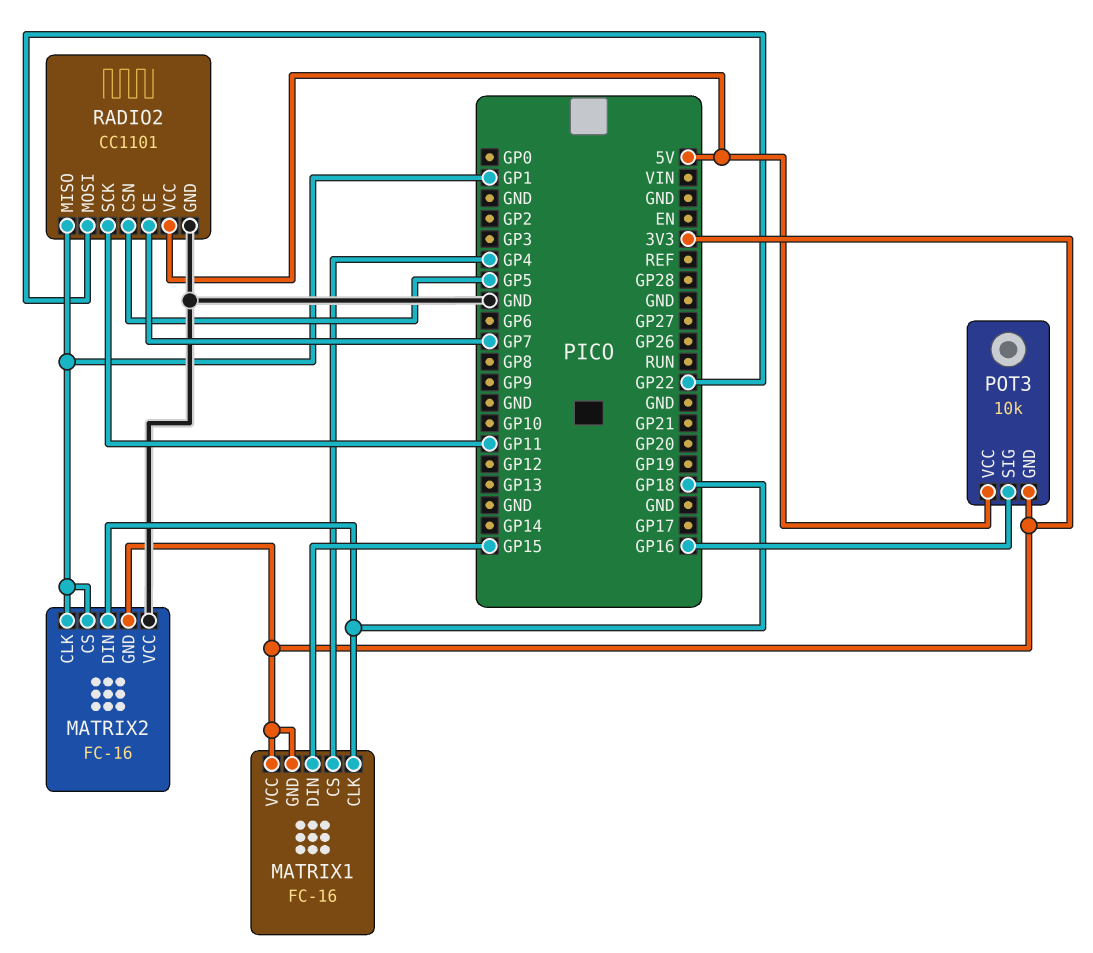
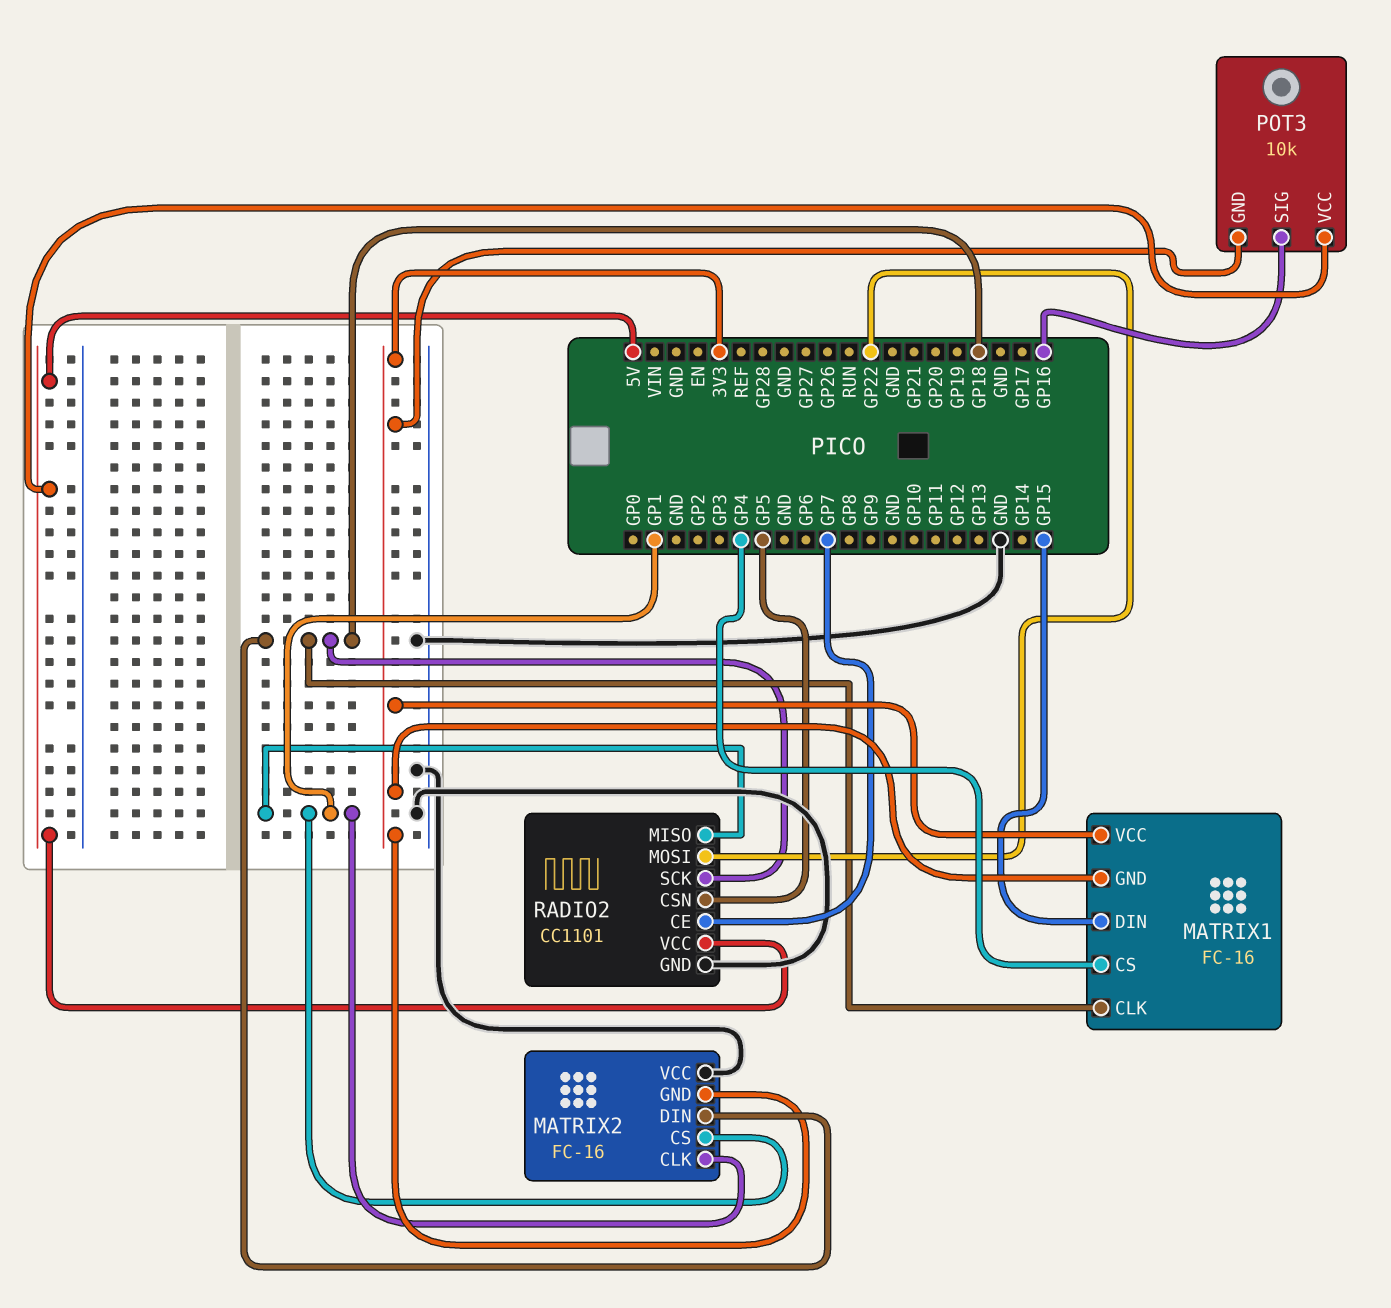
RADIO2 pin SCK: GP11 -> GP18

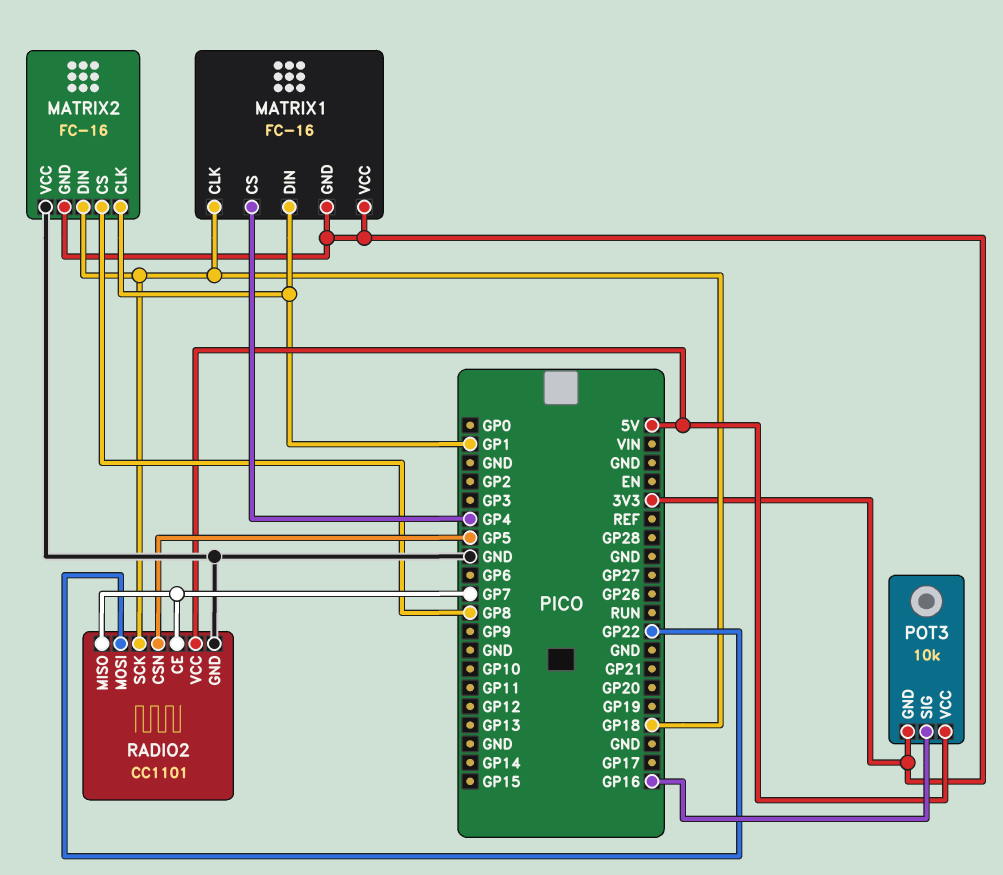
MATRIX1 pin DIN: GP15 -> GP1
MATRIX2 pin CS: GP1 -> GP8
RADIO2 pin MISO: GP1 -> GP7

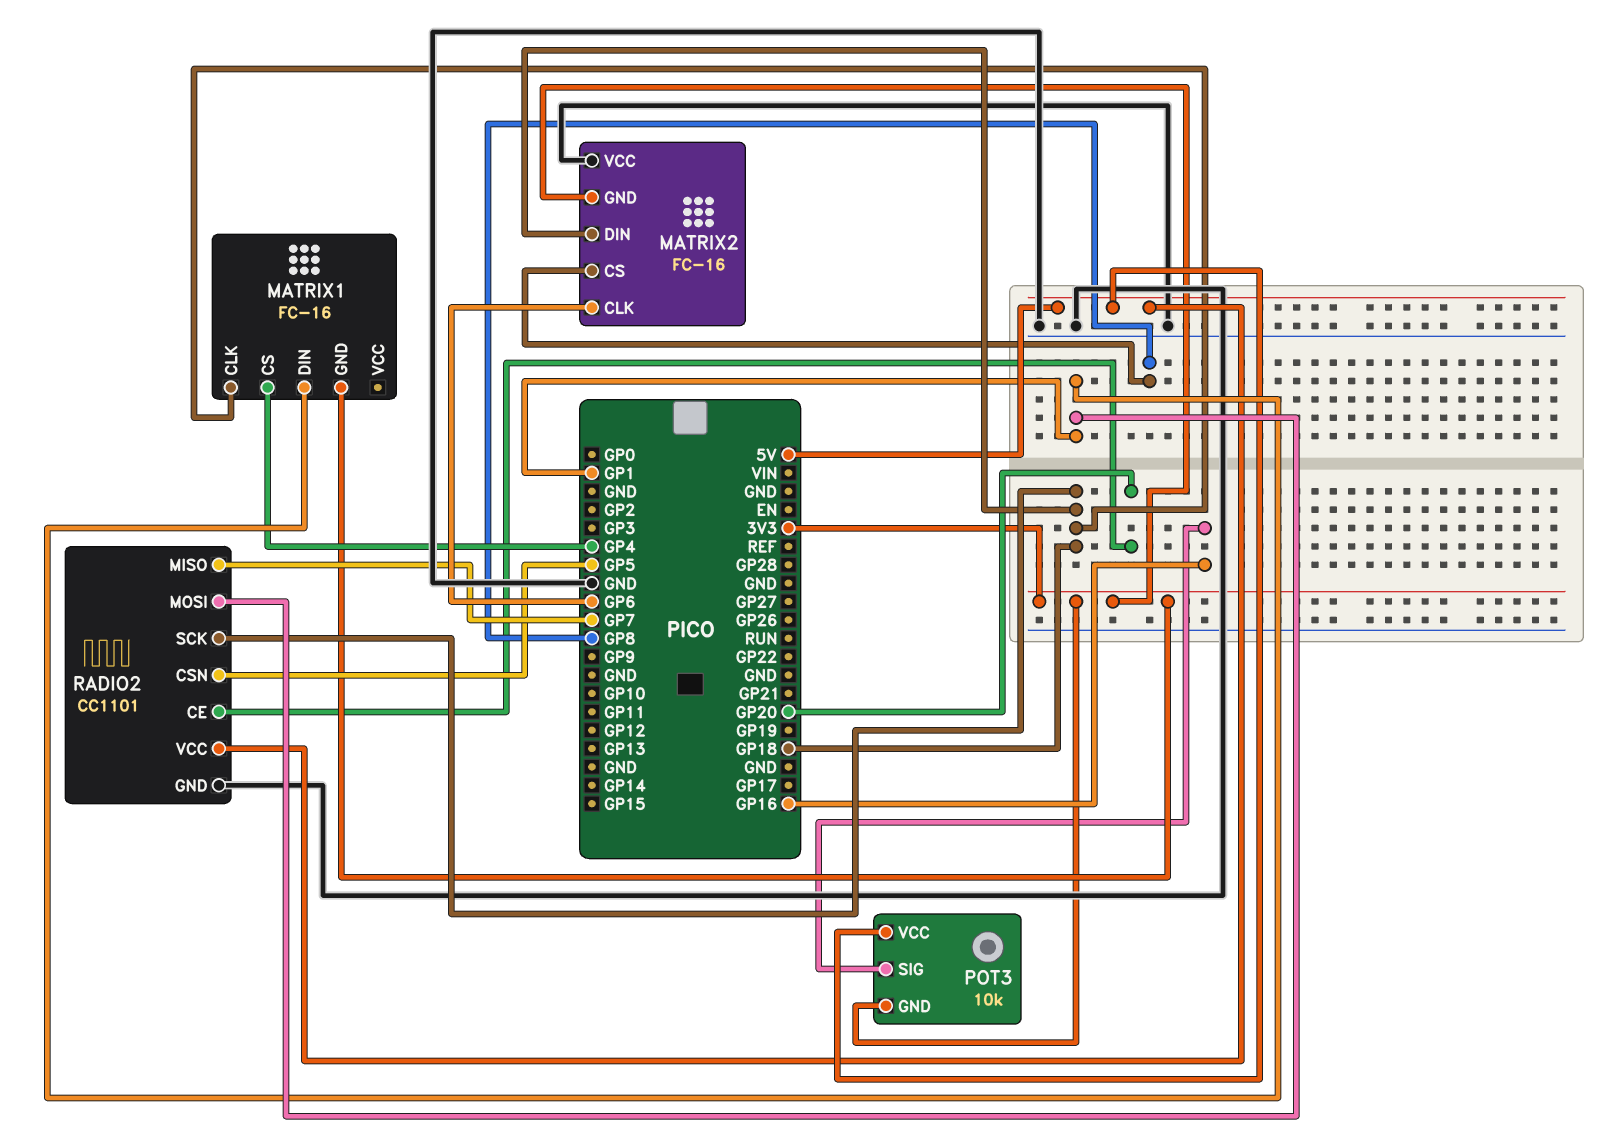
MATRIX1 pin VCC: 3V3 -> none
MATRIX2 pin CLK: GP1 -> GP6
RADIO2 pin CE: GP7 -> GP20
RADIO2 pin MOSI: GP22 -> GP1

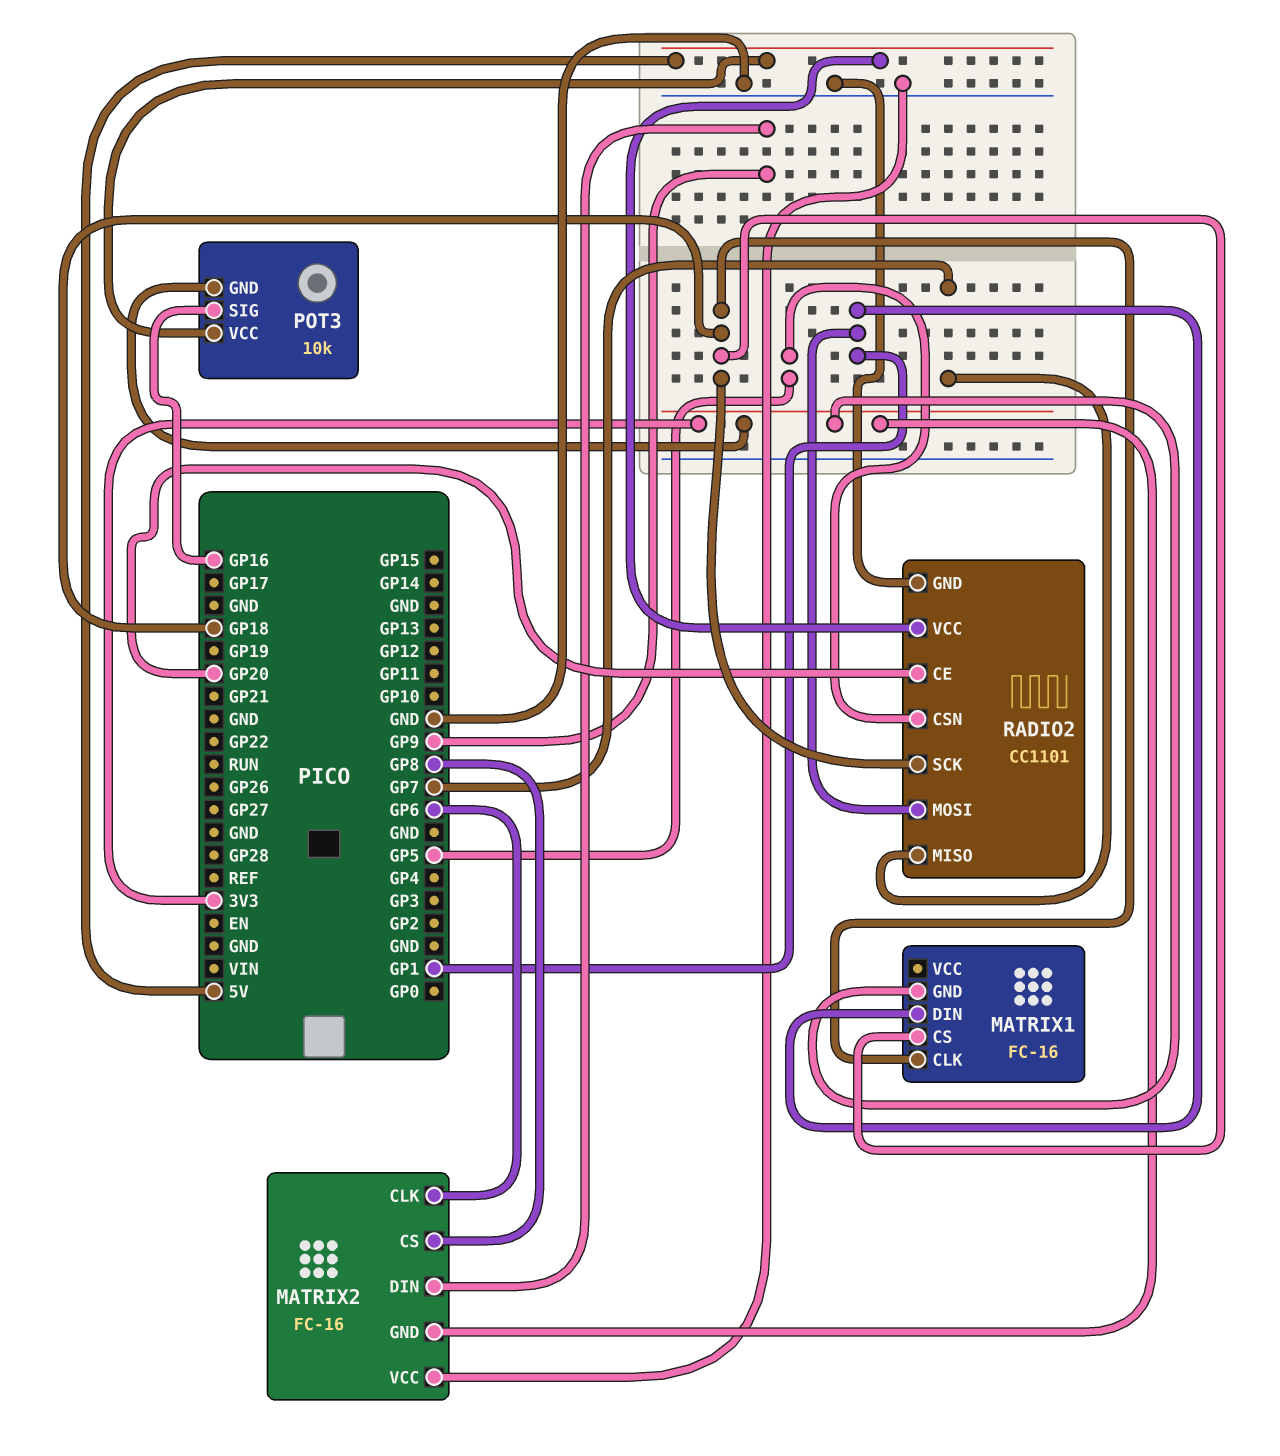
MATRIX1 pin CS: GP4 -> GP18
MATRIX2 pin DIN: GP18 -> GP9

